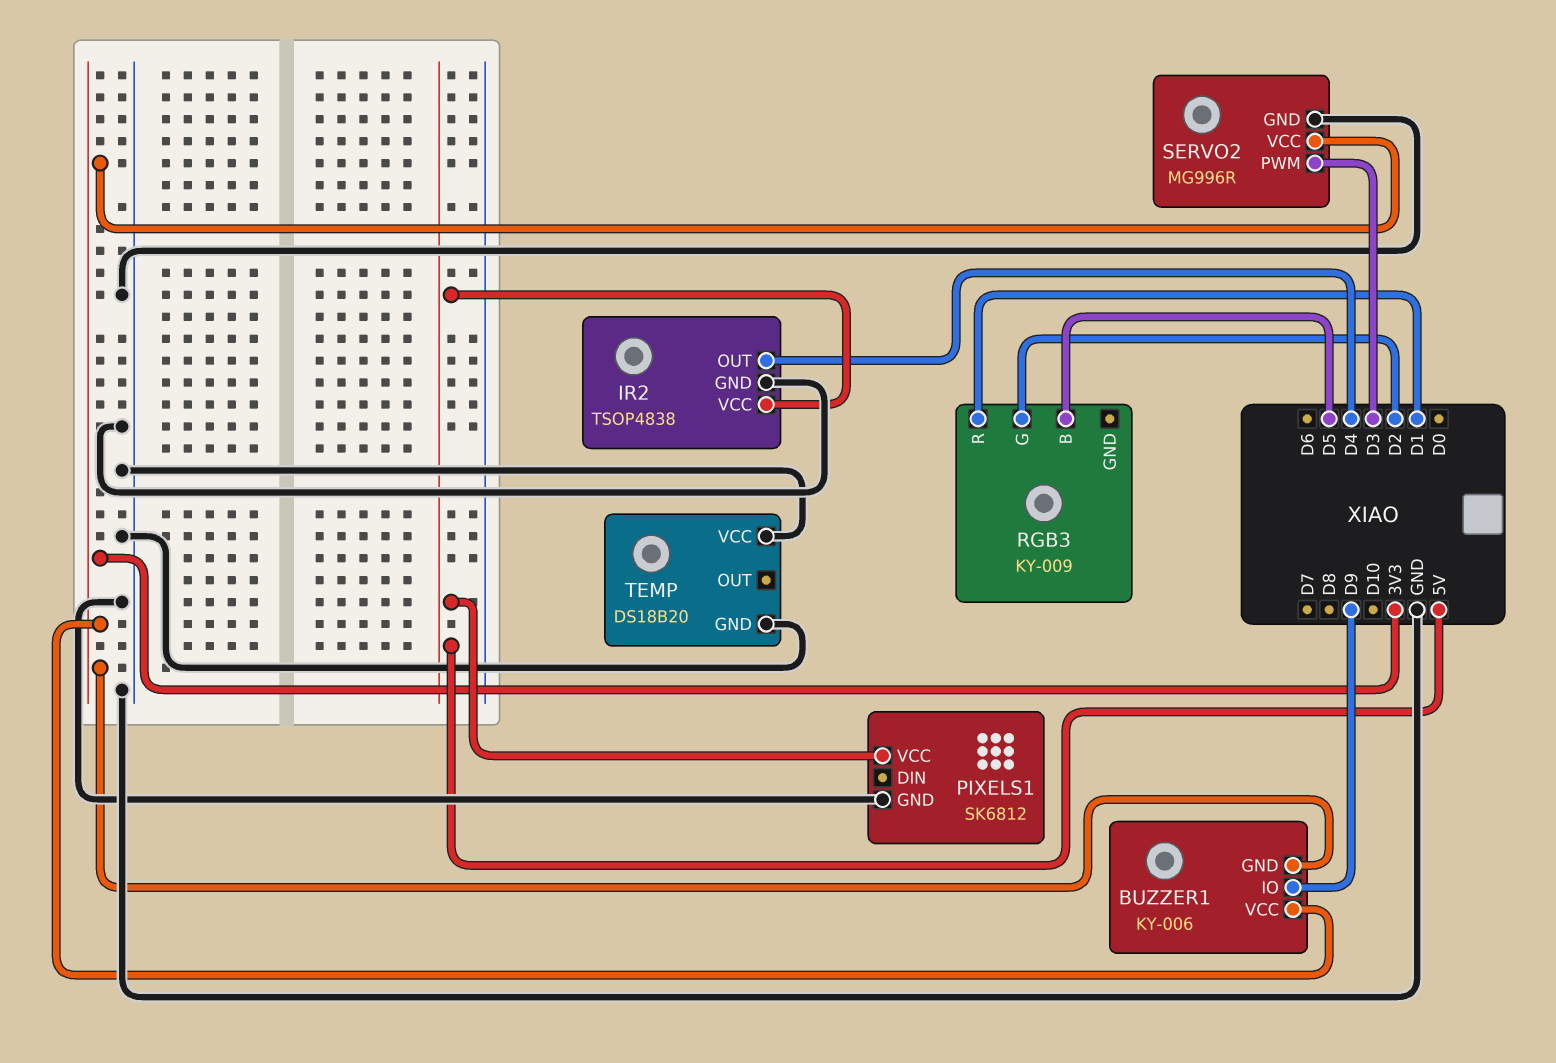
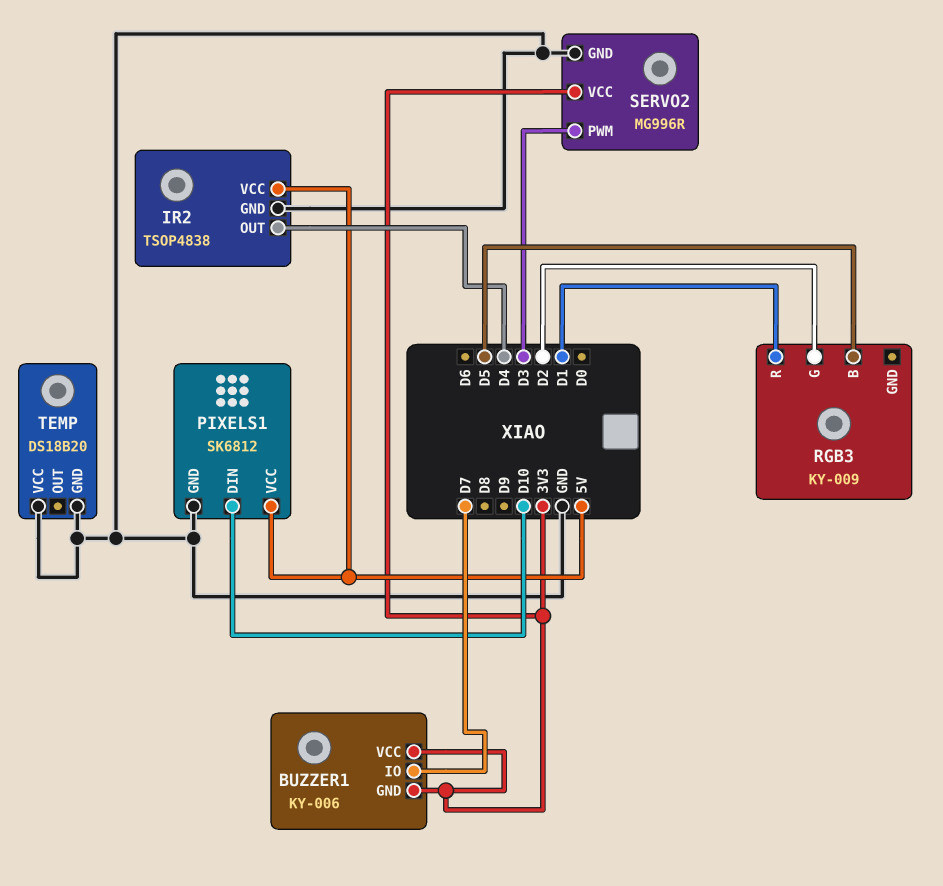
BUZZER1 pin IO: D9 -> D7
PIXELS1 pin DIN: none -> D10

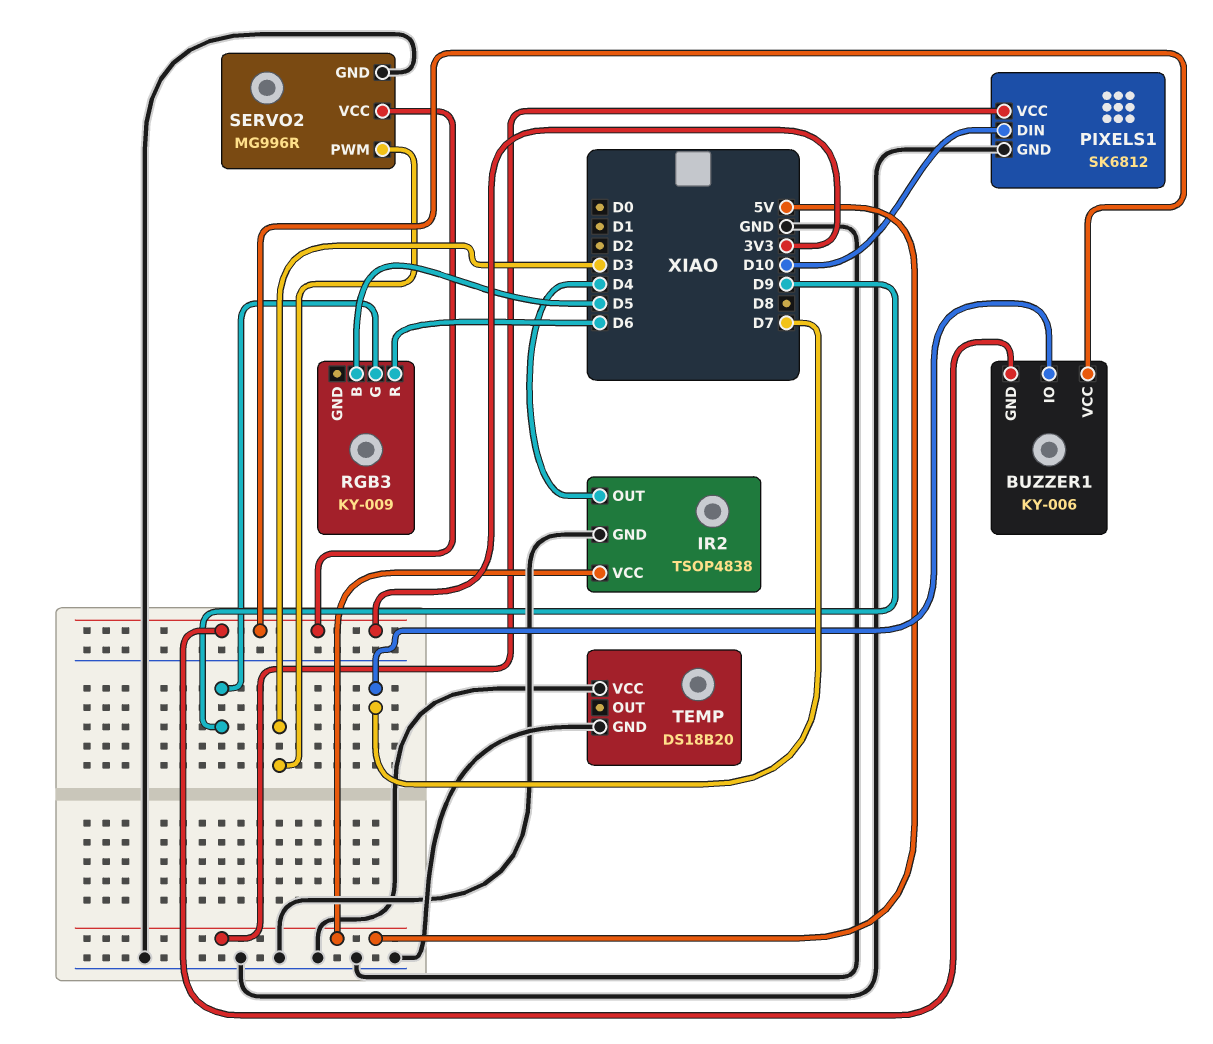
RGB3 pin G: D2 -> D9
RGB3 pin R: D1 -> D6

